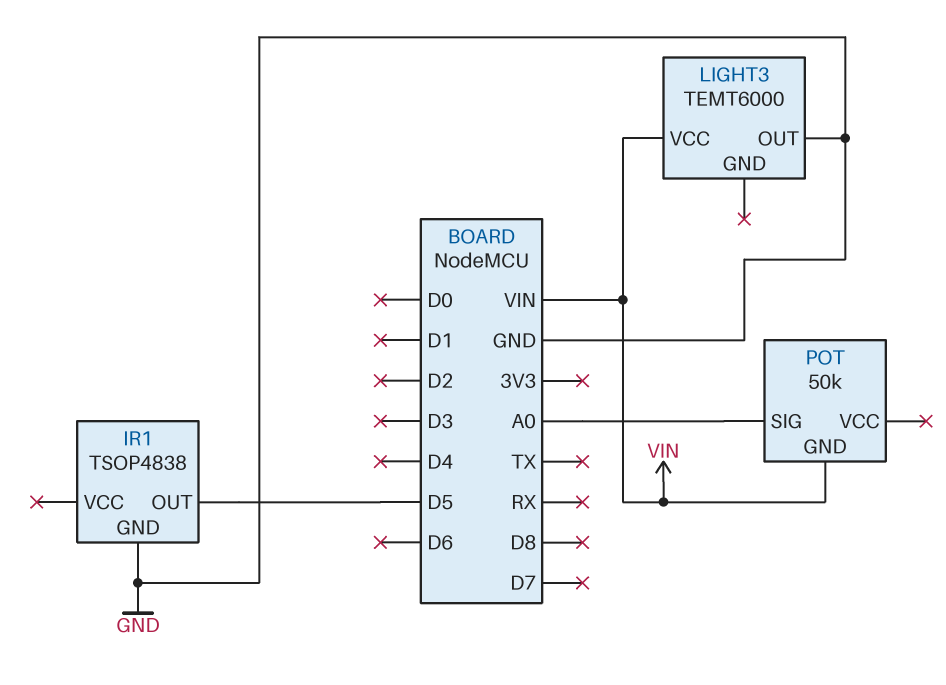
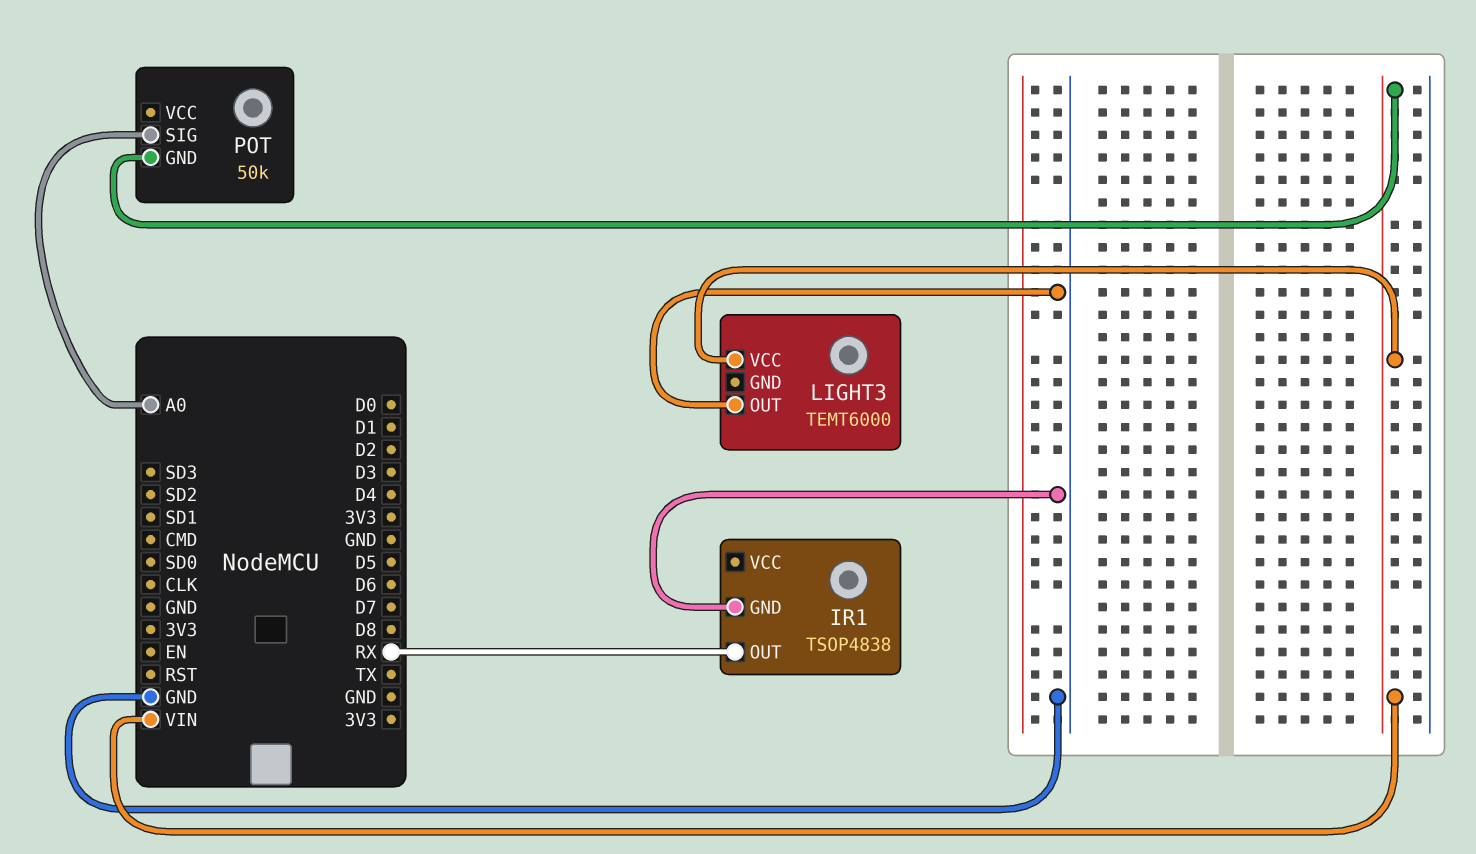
IR1 pin OUT: D5 -> RX

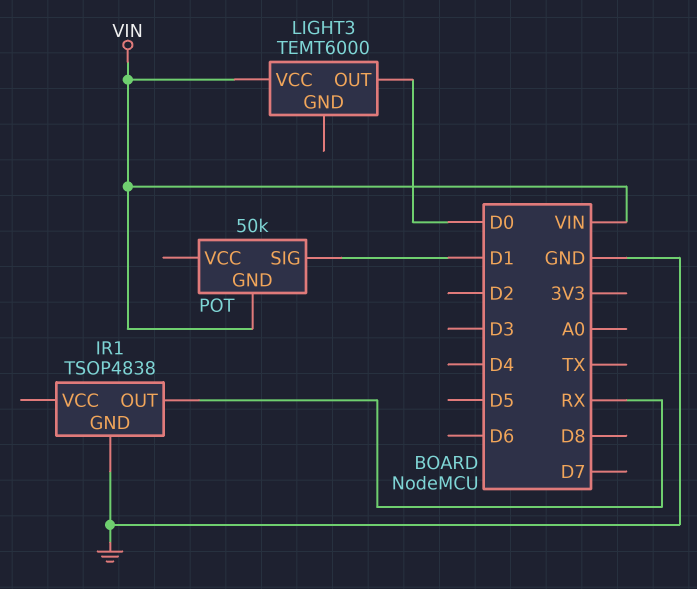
LIGHT3 pin OUT: GND -> D0
POT pin SIG: A0 -> D1

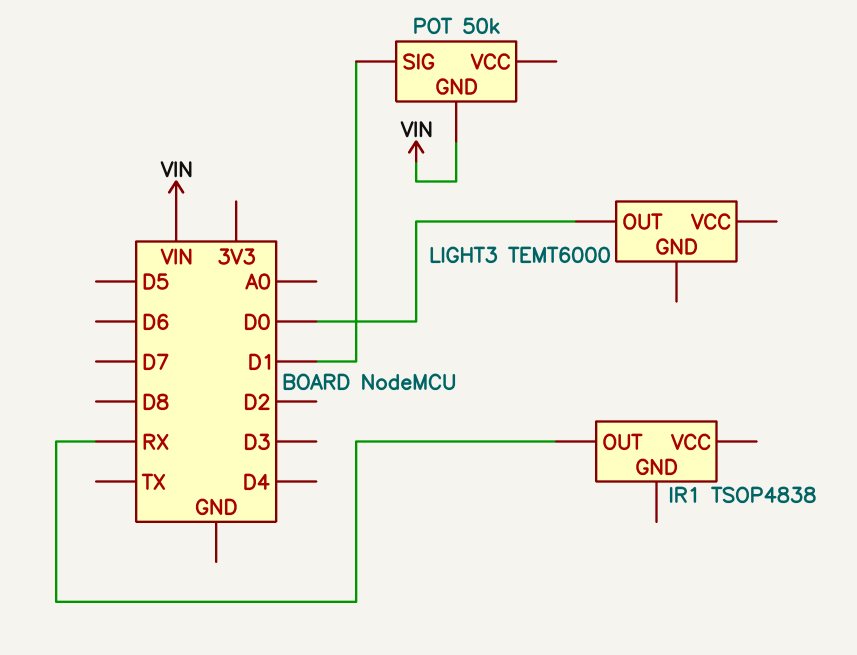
IR1 pin GND: GND -> none
LIGHT3 pin VCC: VIN -> none

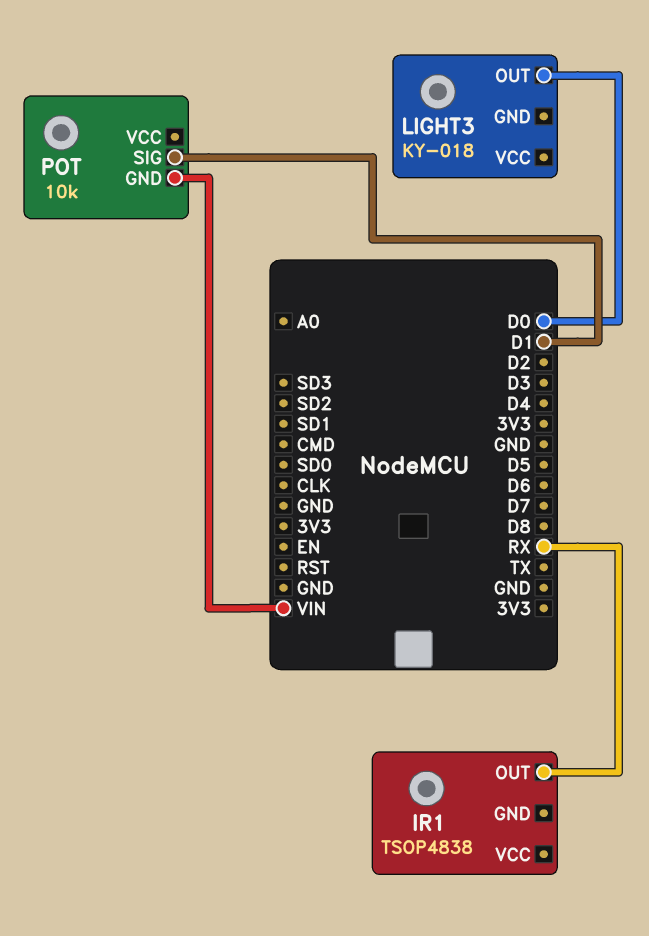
LIGHT3: TEMT6000 -> KY-018
POT: 50k -> 10k

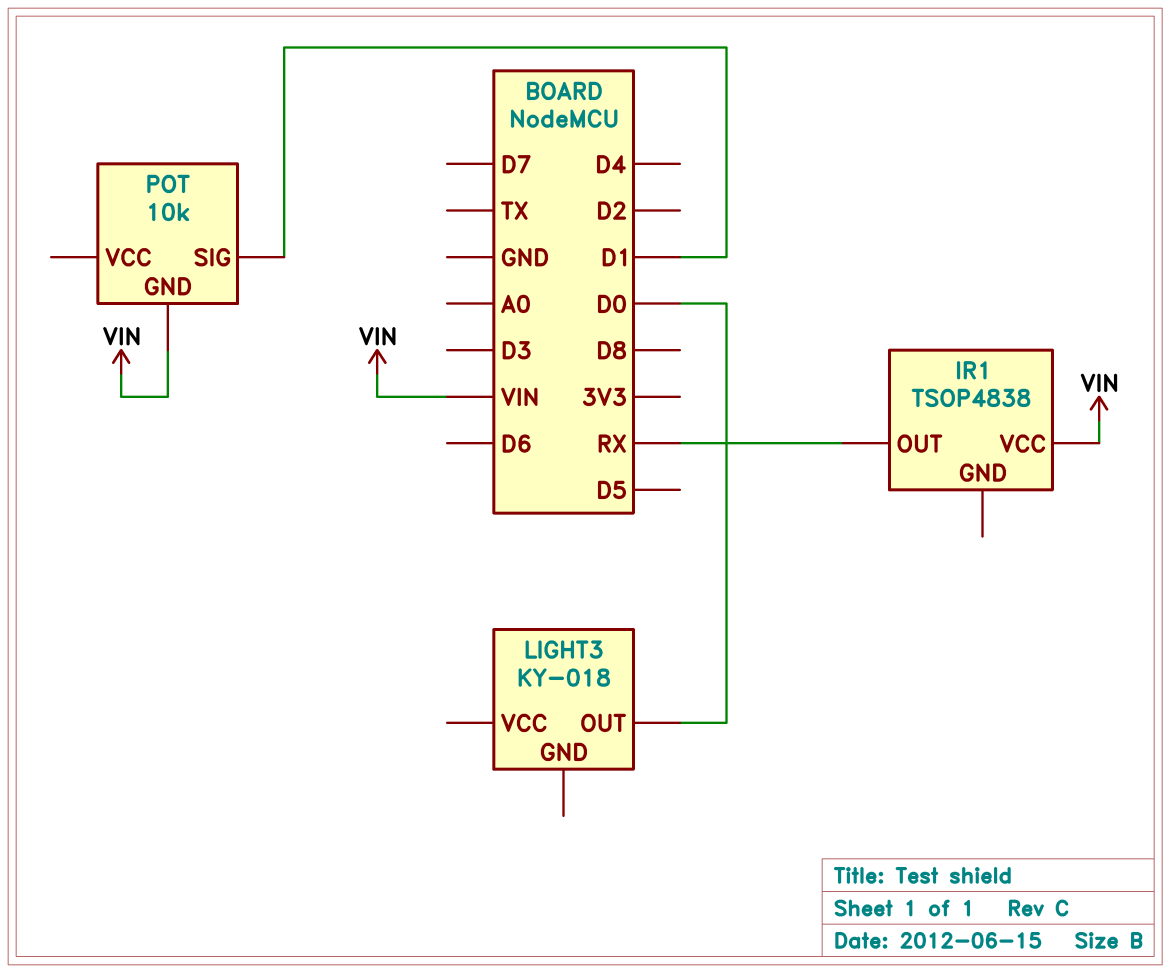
IR1 pin VCC: none -> VIN

